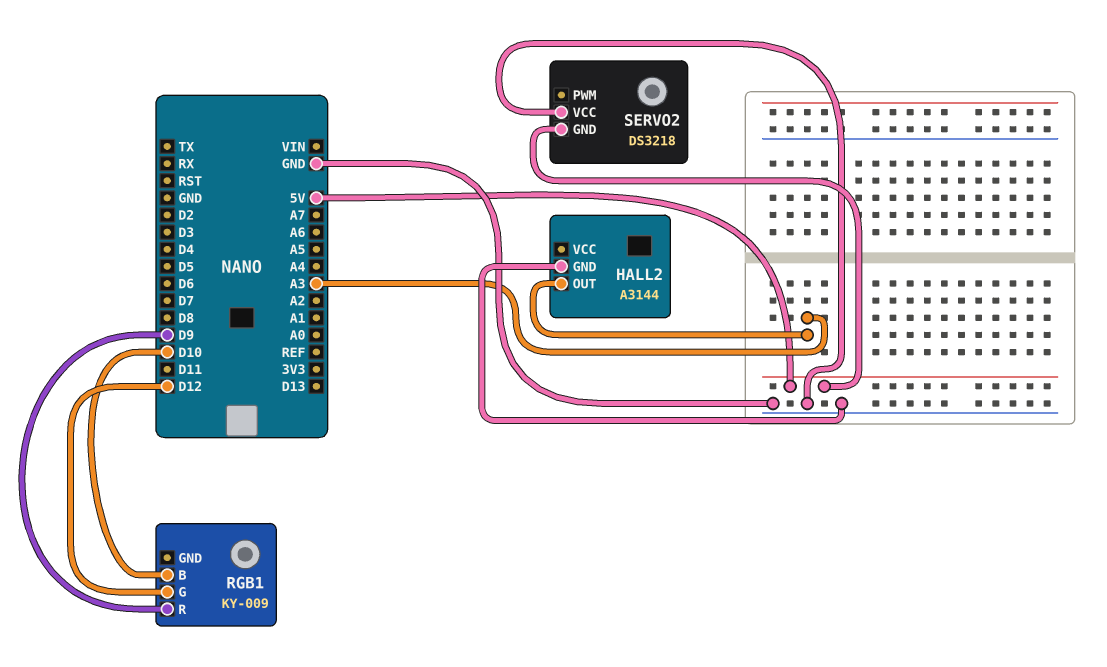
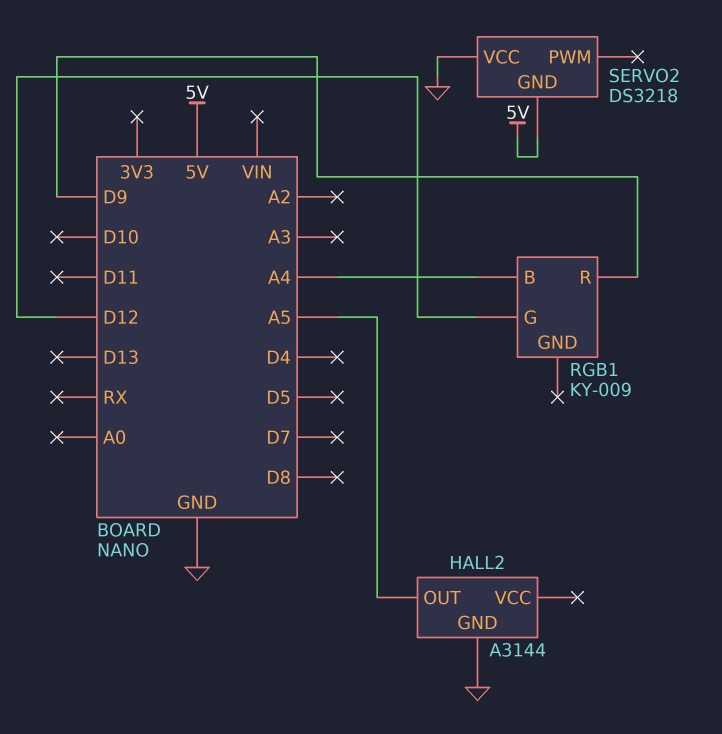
HALL2 pin OUT: A3 -> A5
RGB1 pin B: D10 -> A4

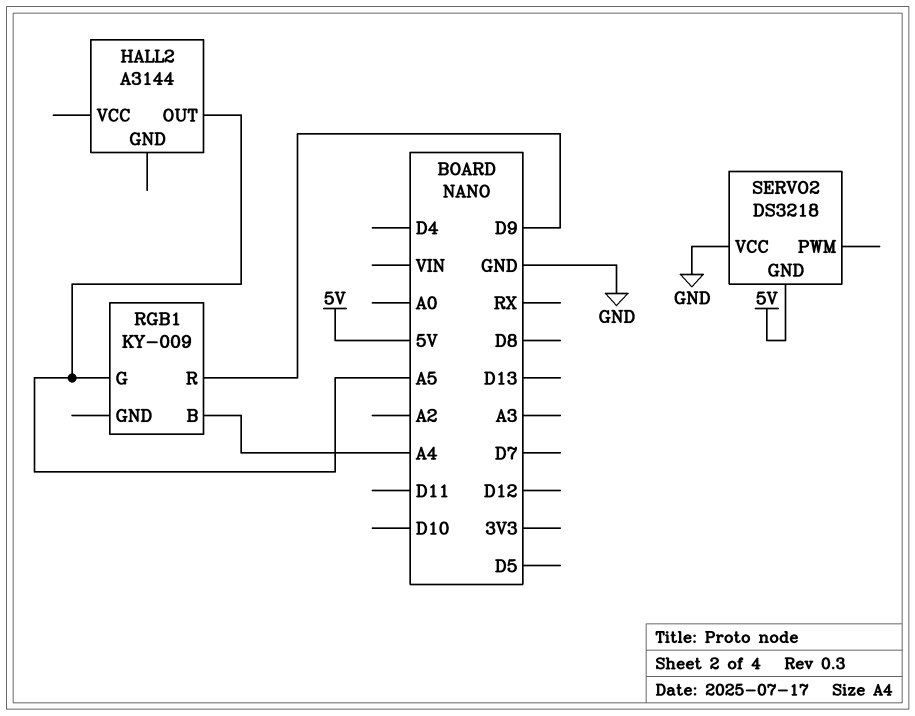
HALL2 pin GND: GND -> none
RGB1 pin G: D12 -> A5

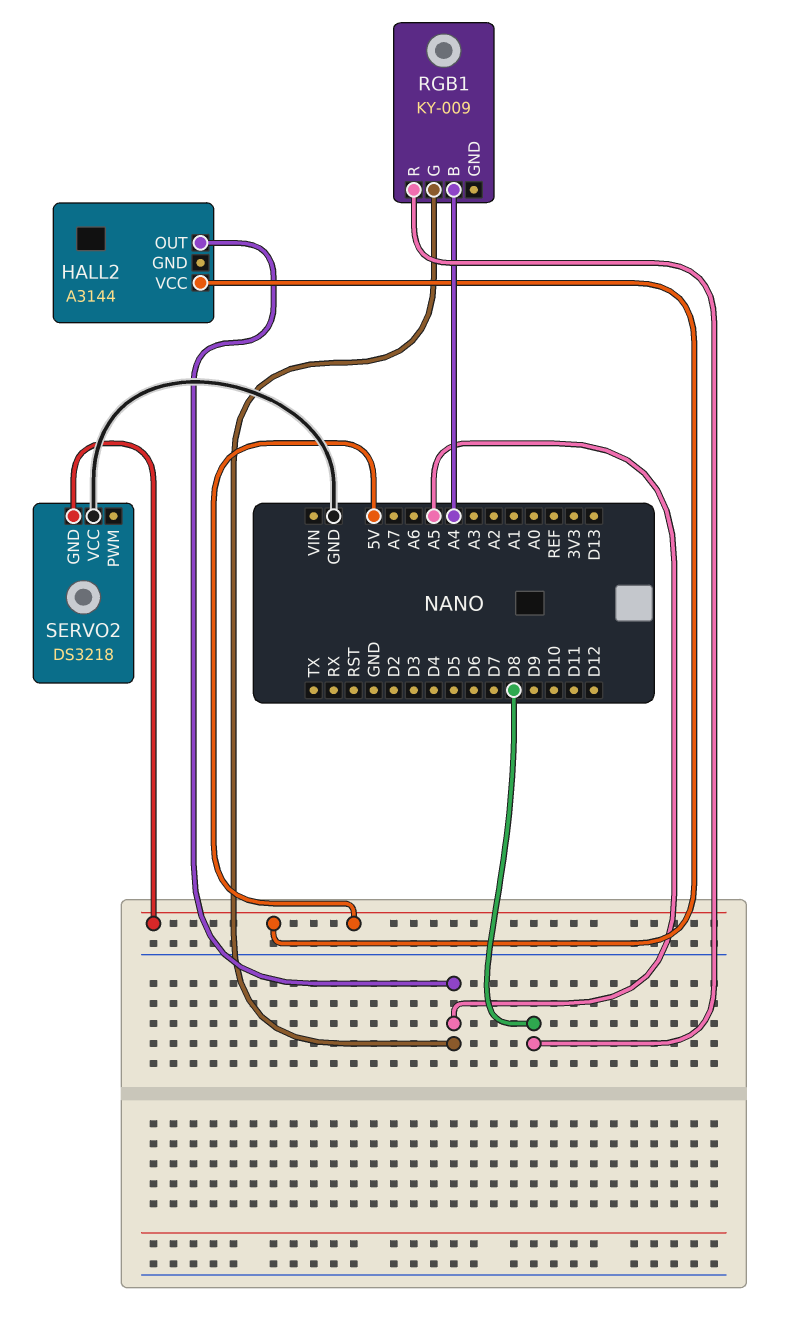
HALL2 pin VCC: none -> 5V
RGB1 pin R: D9 -> D8

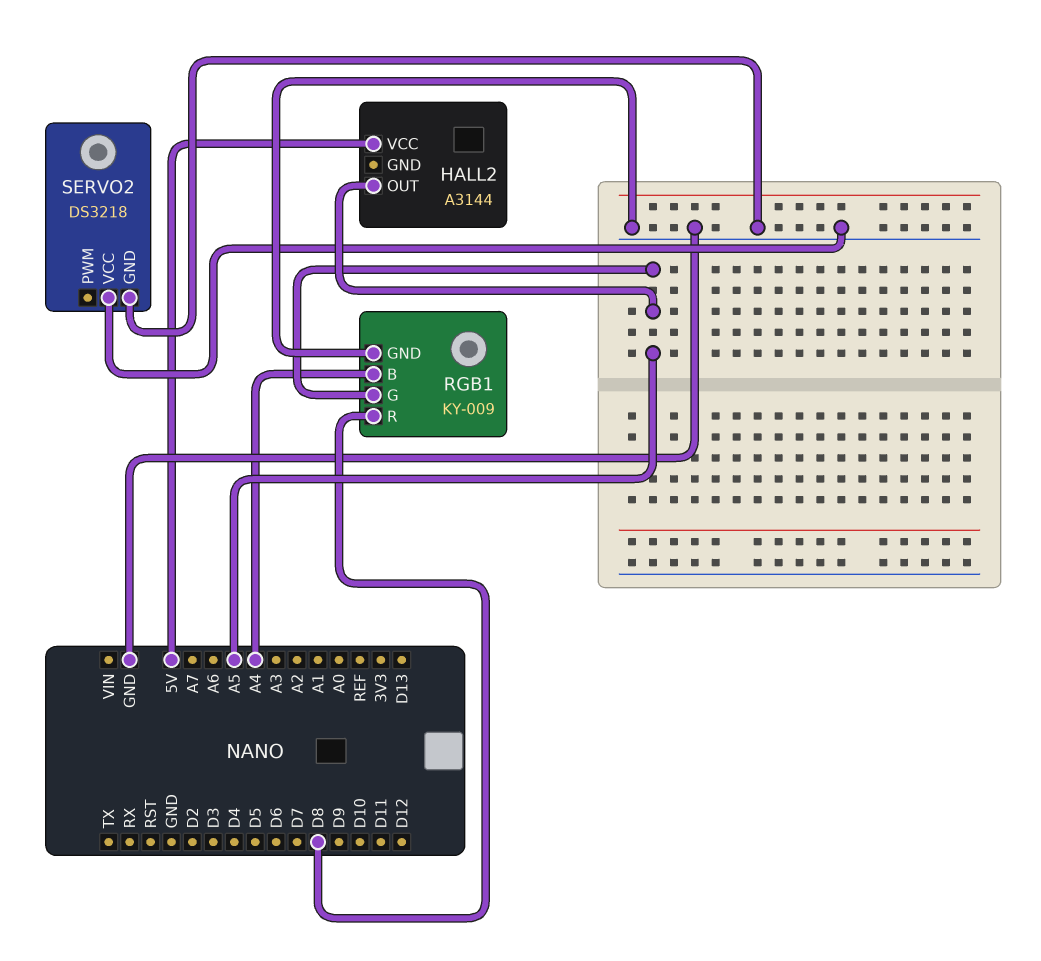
RGB1 pin GND: none -> GND
SERVO2 pin GND: 5V -> GND

